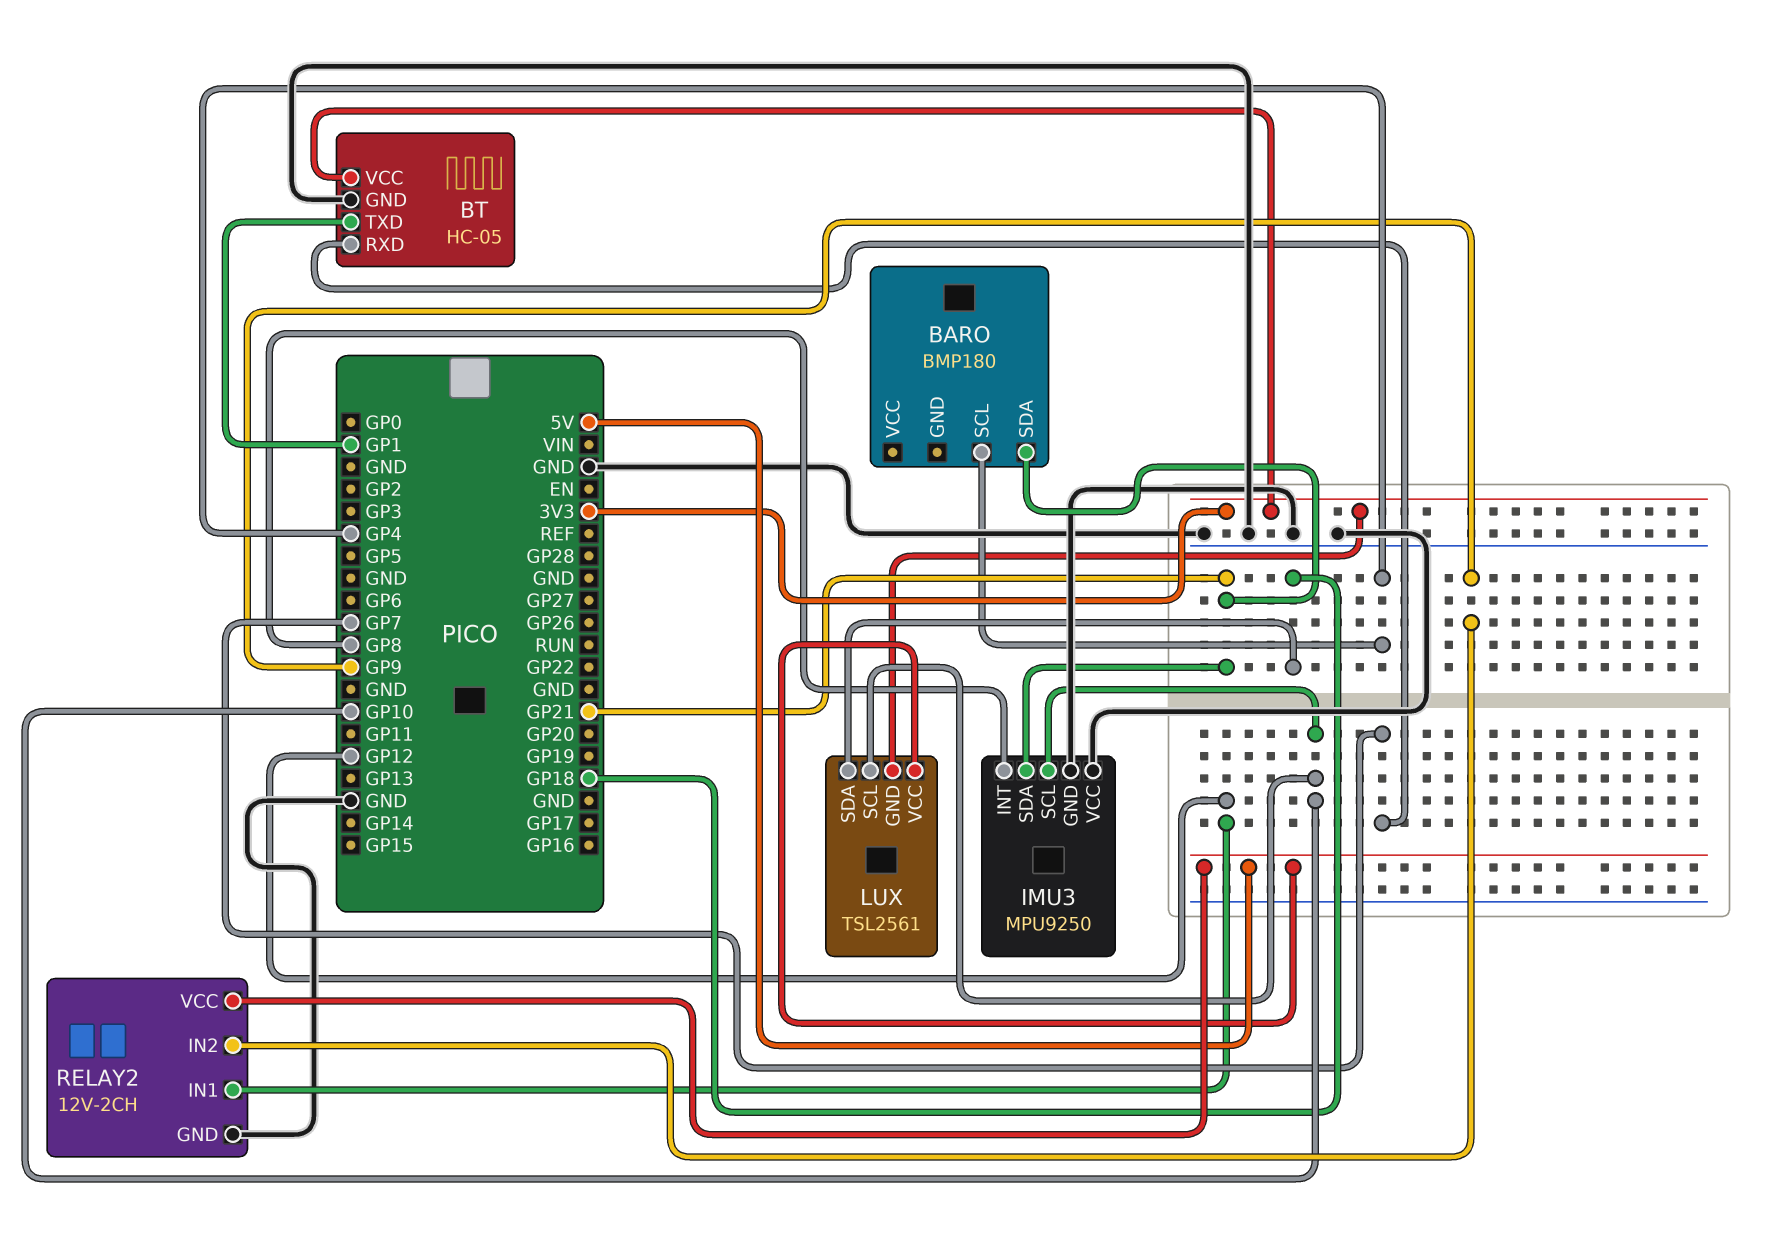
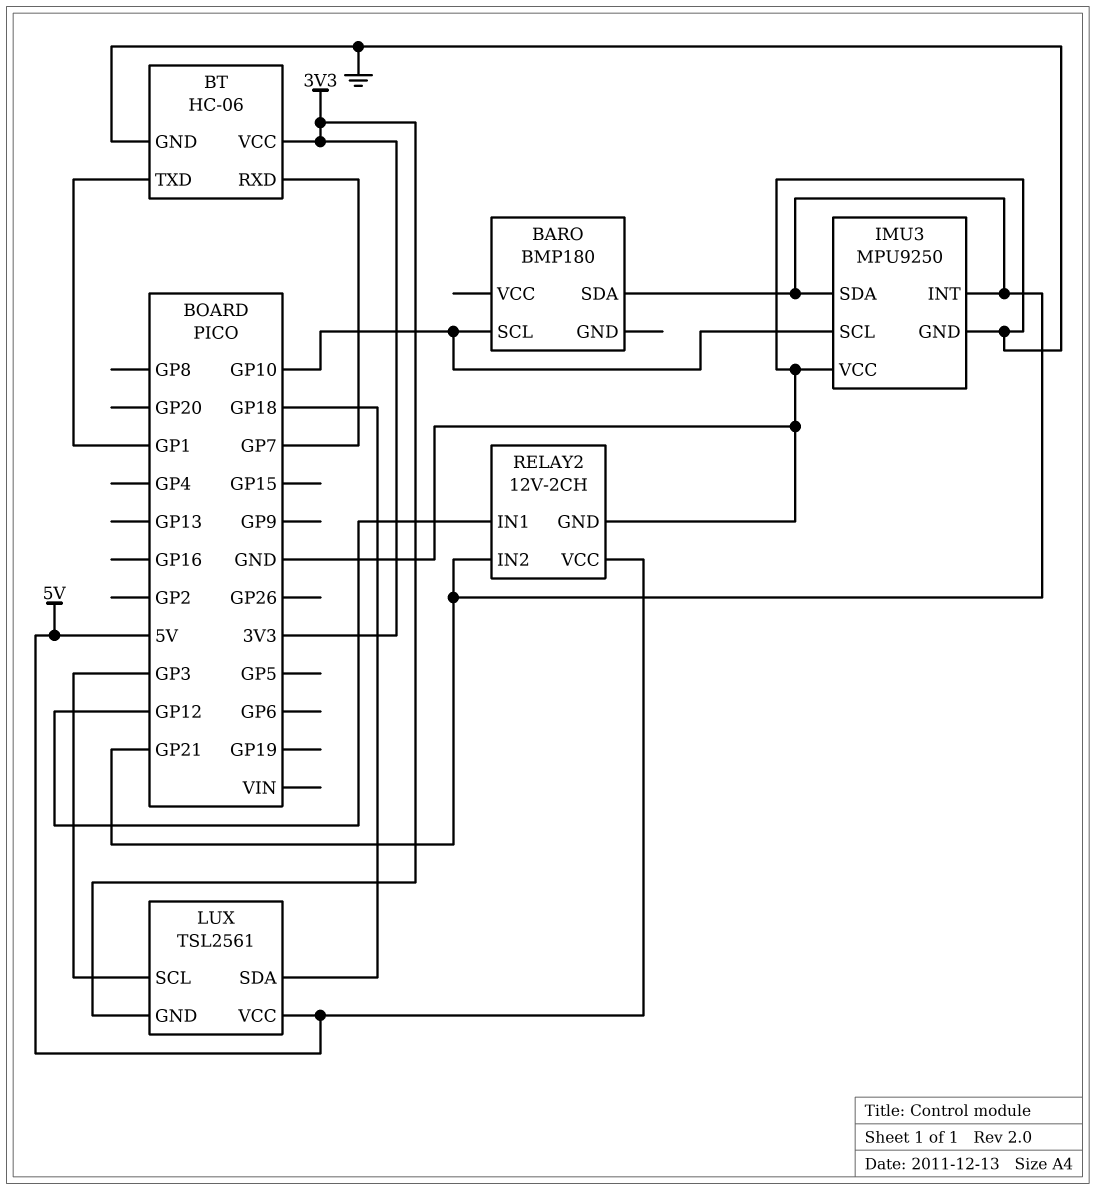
BARO pin SCL: GP4 -> GP10
BT: HC-05 -> HC-06
IMU3 pin INT: GP8 -> GP21
LUX pin SCL: GP10 -> GP3
RELAY2 pin IN2: GP9 -> GP21

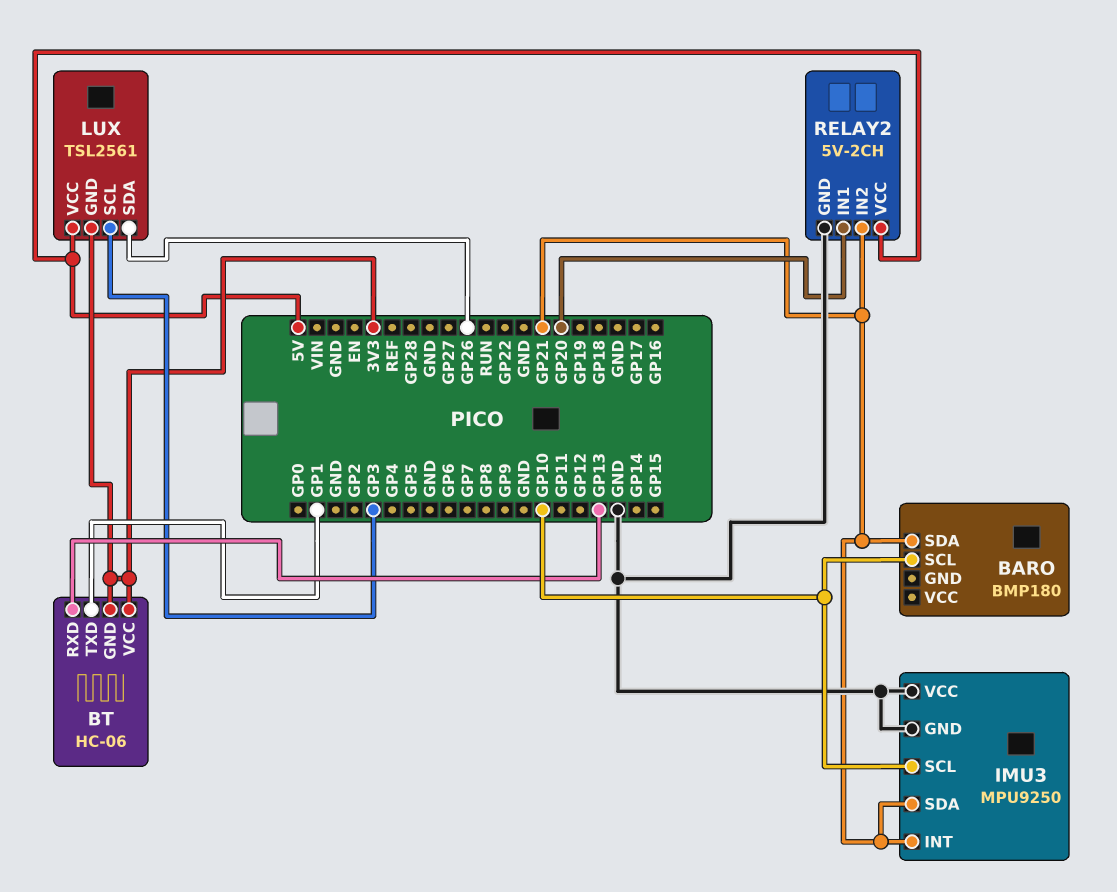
BT pin GND: GND -> 3V3
BT pin RXD: GP7 -> GP13
LUX pin SDA: GP18 -> GP26
RELAY2: 12V-2CH -> 5V-2CH
RELAY2 pin IN1: GP12 -> GP20

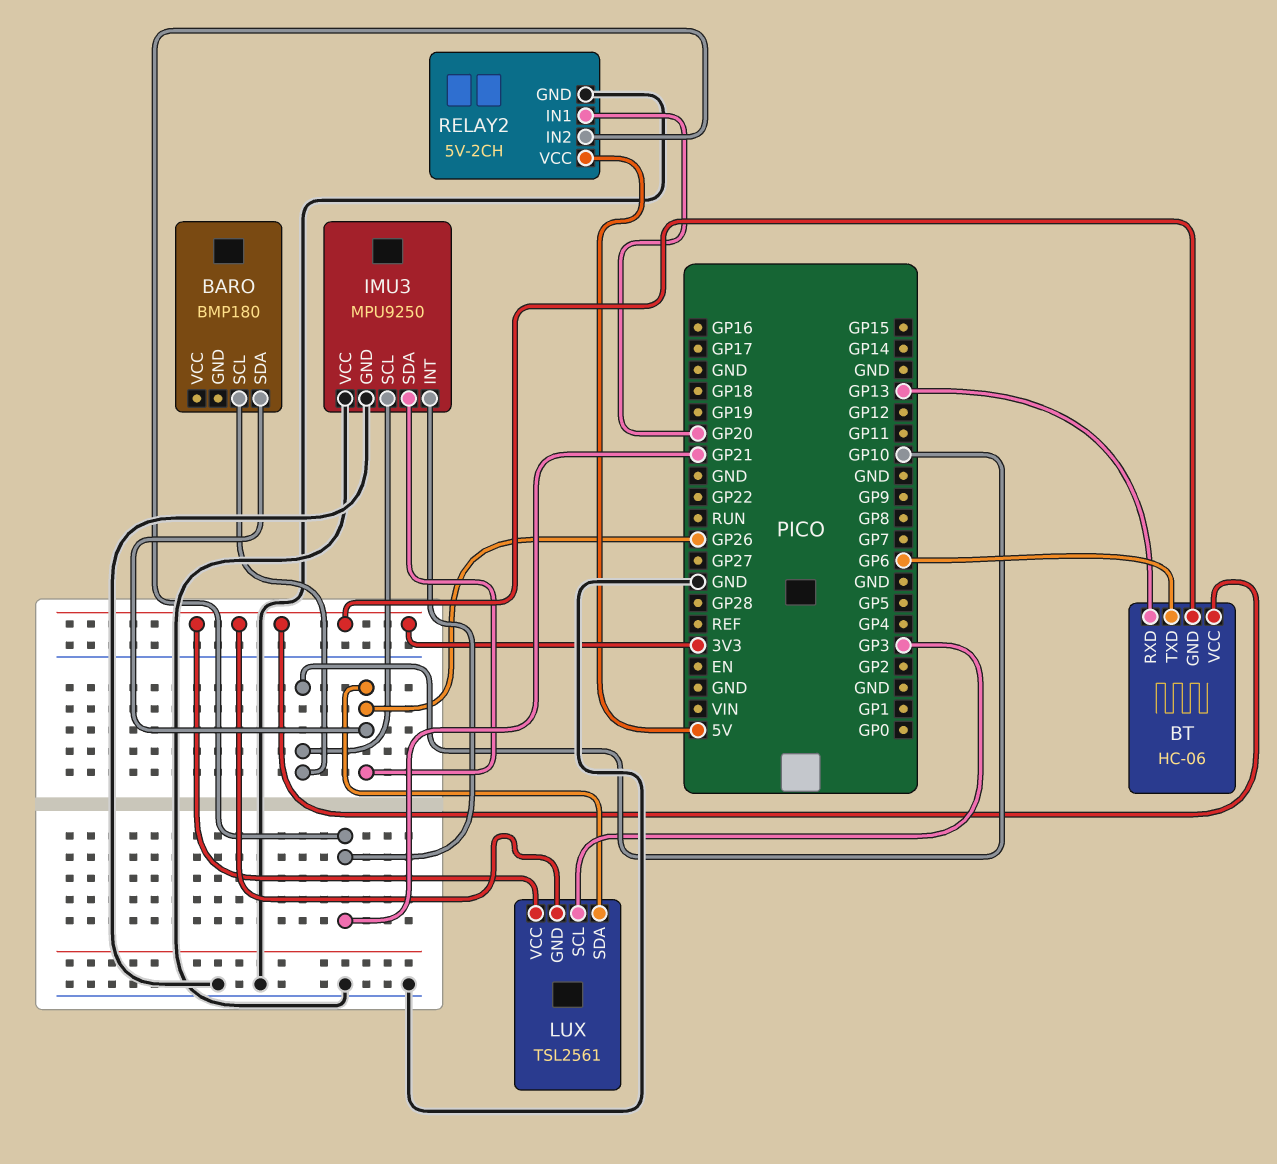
BARO pin SDA: GP21 -> GP26
BT pin TXD: GP1 -> GP6
IMU3 pin SDA: GP21 -> GP26
LUX pin VCC: 5V -> 3V3

